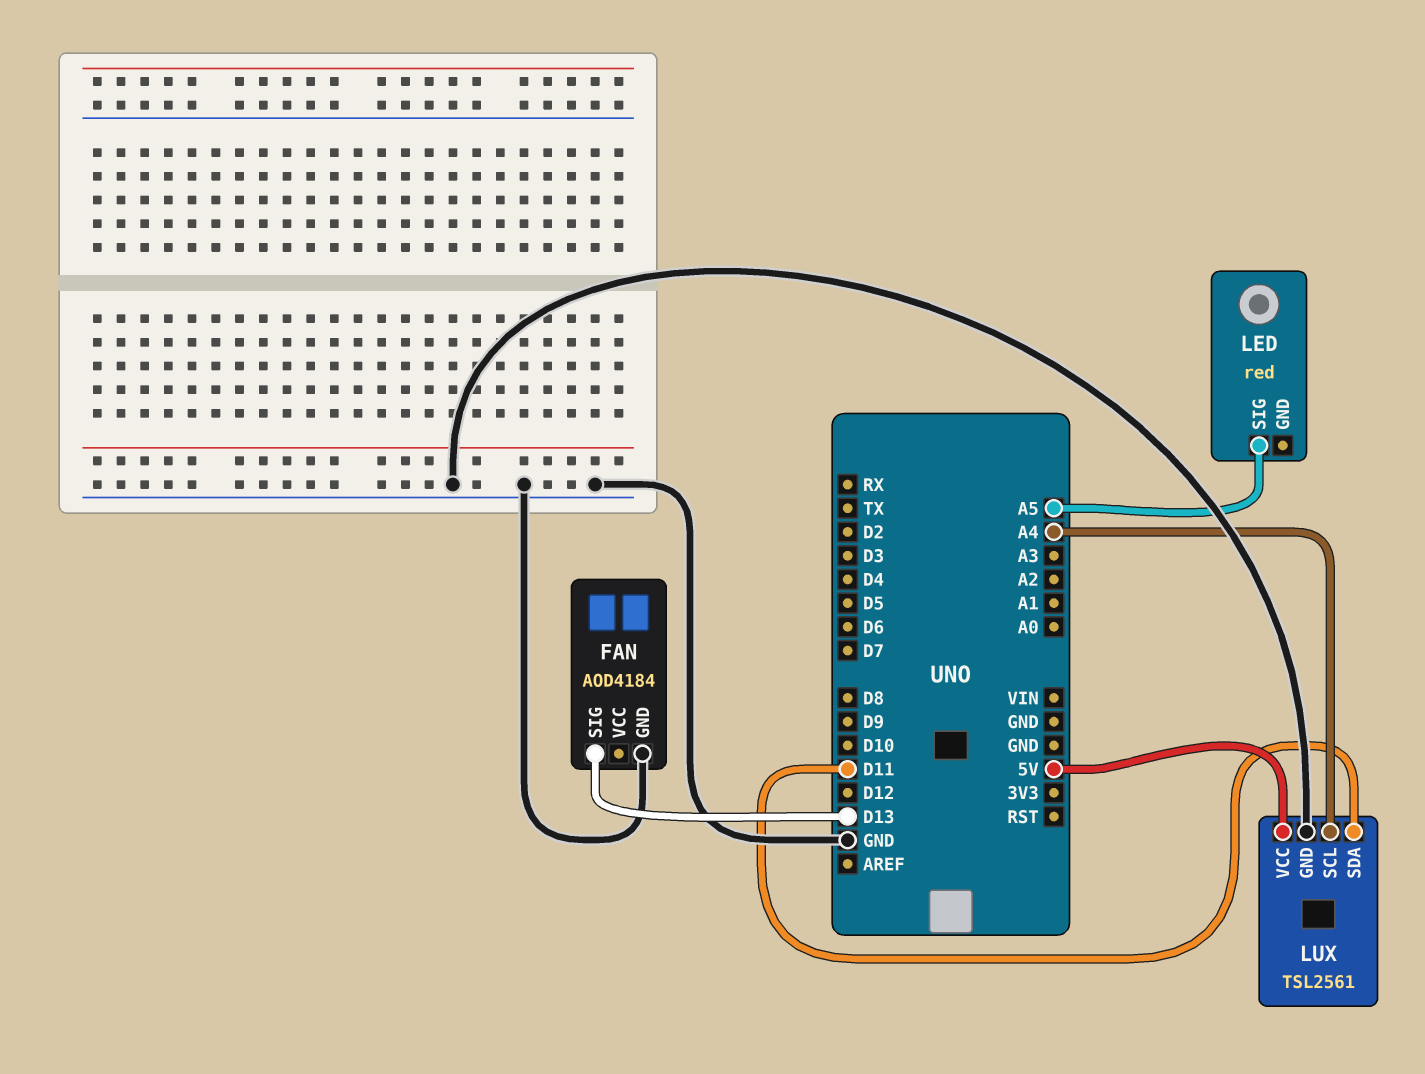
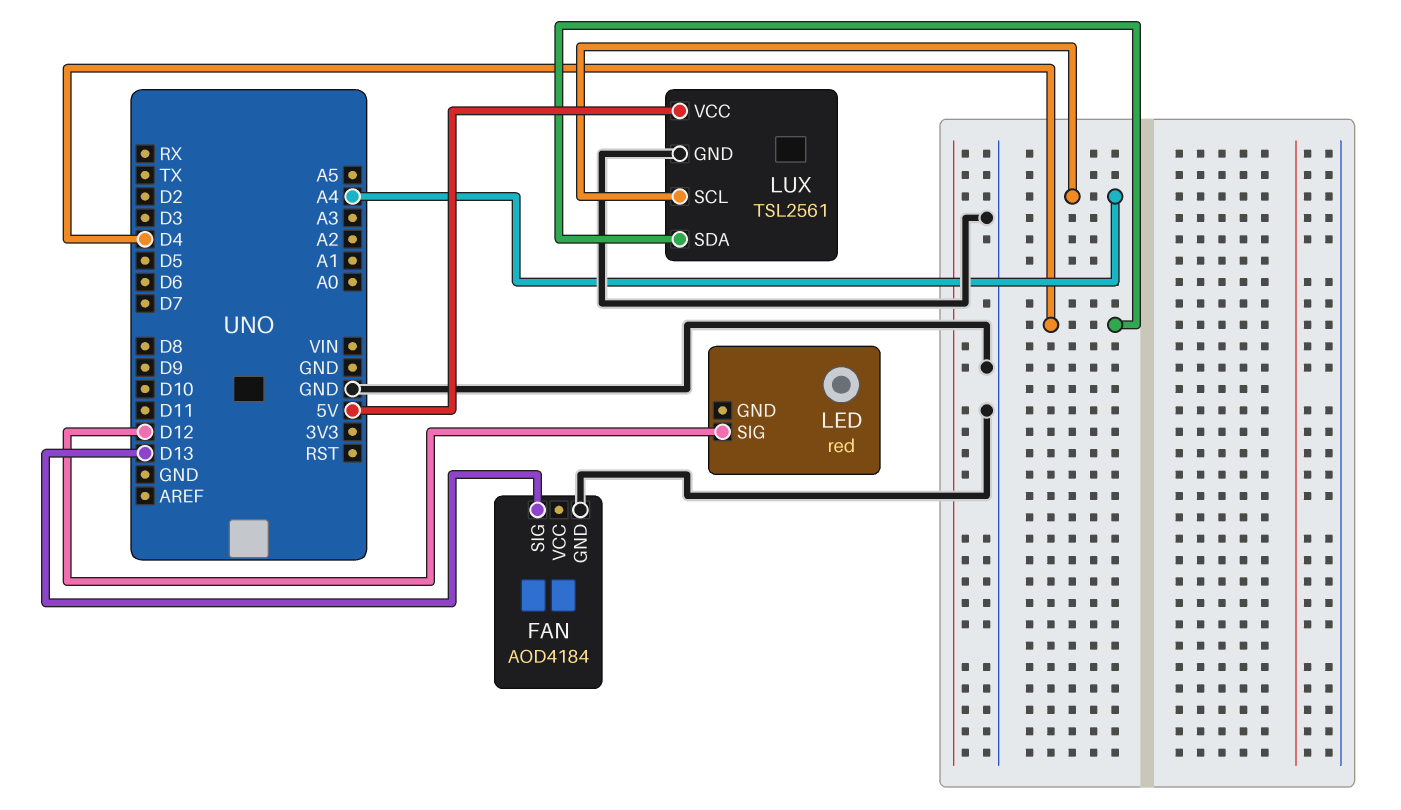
LED pin SIG: A5 -> D12
LUX pin SDA: D11 -> D4

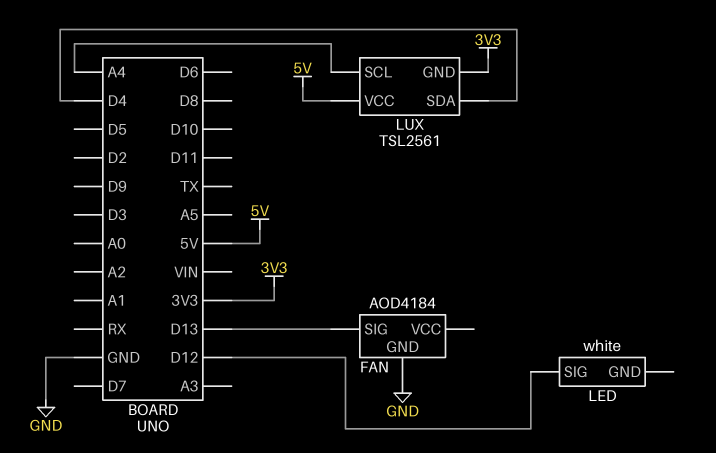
LED: red -> white
LUX pin GND: GND -> 3V3

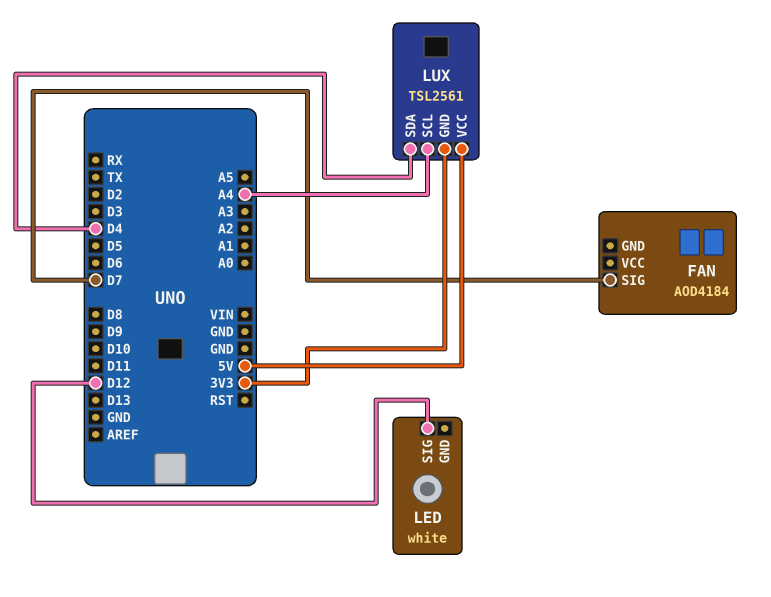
FAN pin GND: GND -> none
FAN pin SIG: D13 -> D7

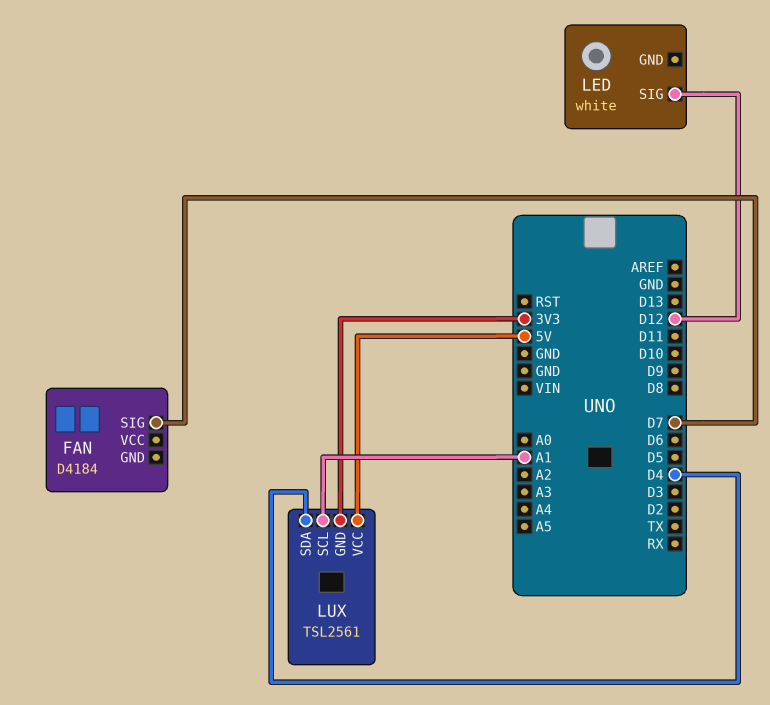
FAN: AOD4184 -> D4184
LUX pin SCL: A4 -> A1

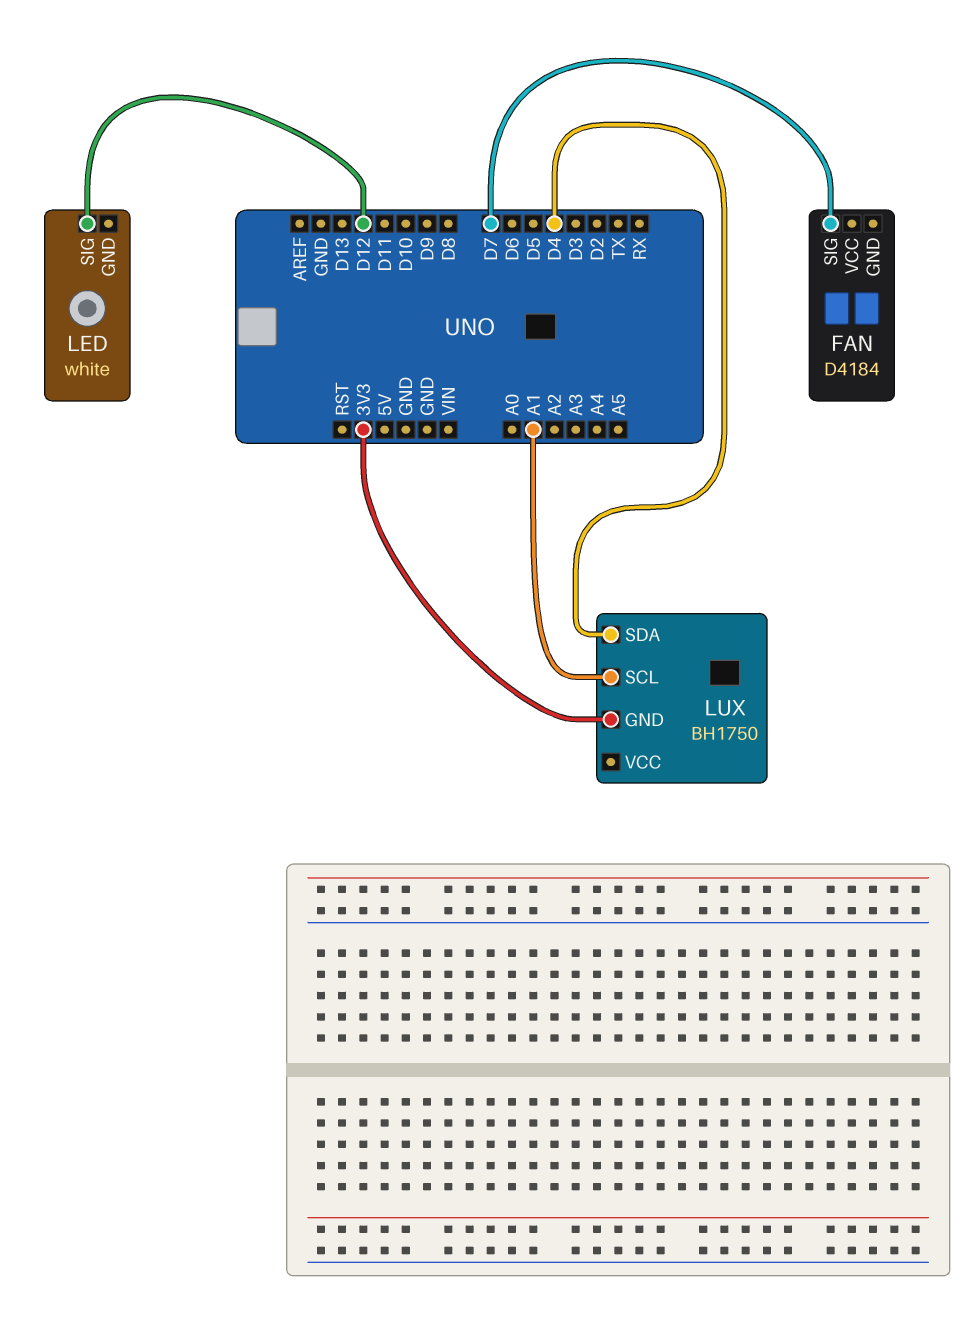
LUX: TSL2561 -> BH1750
LUX pin VCC: 5V -> none

